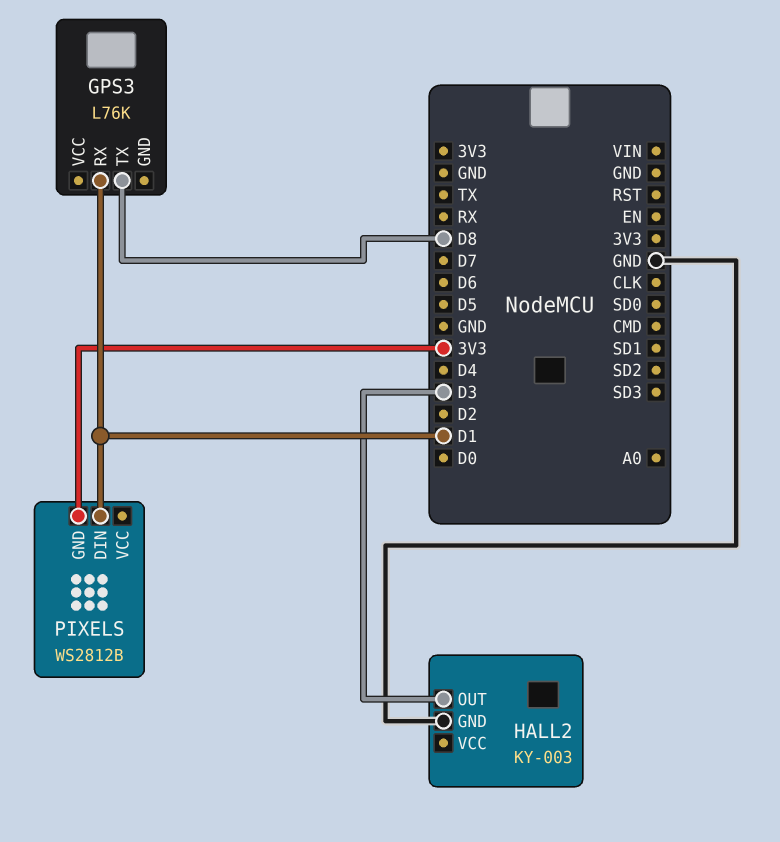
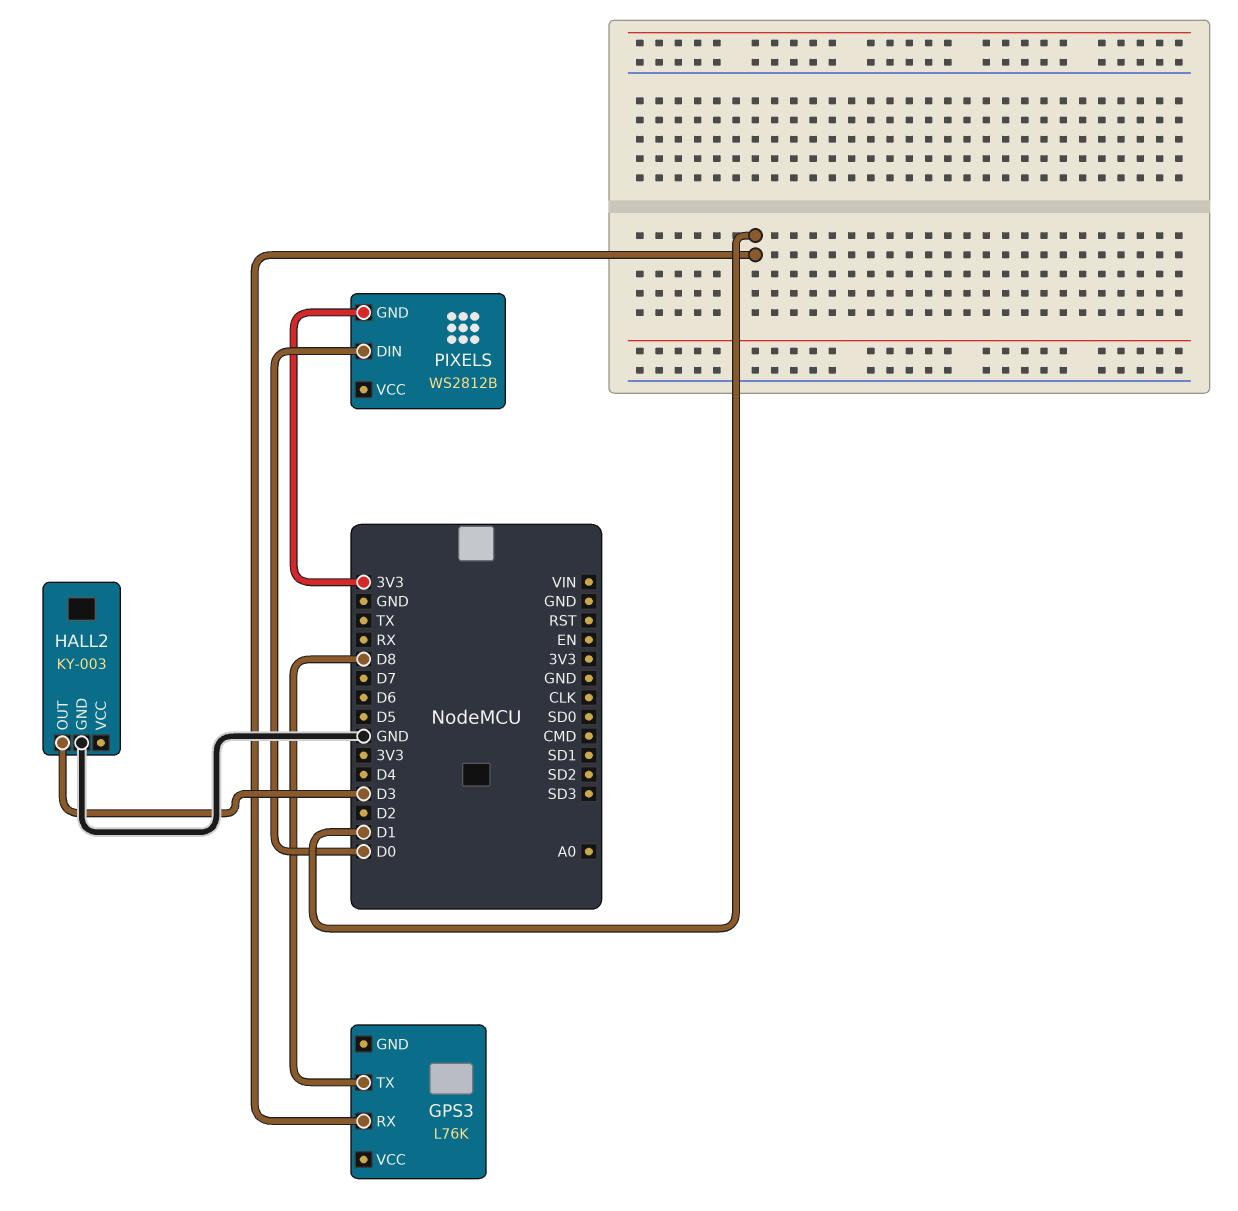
PIXELS pin DIN: D1 -> D0

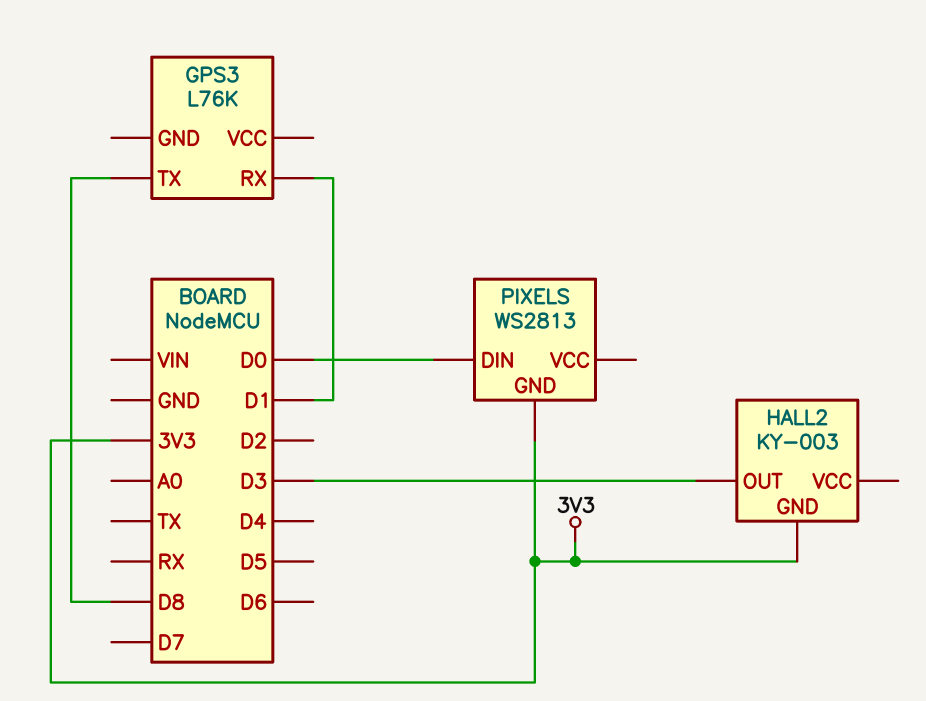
HALL2 pin GND: GND -> 3V3
PIXELS: WS2812B -> WS2813

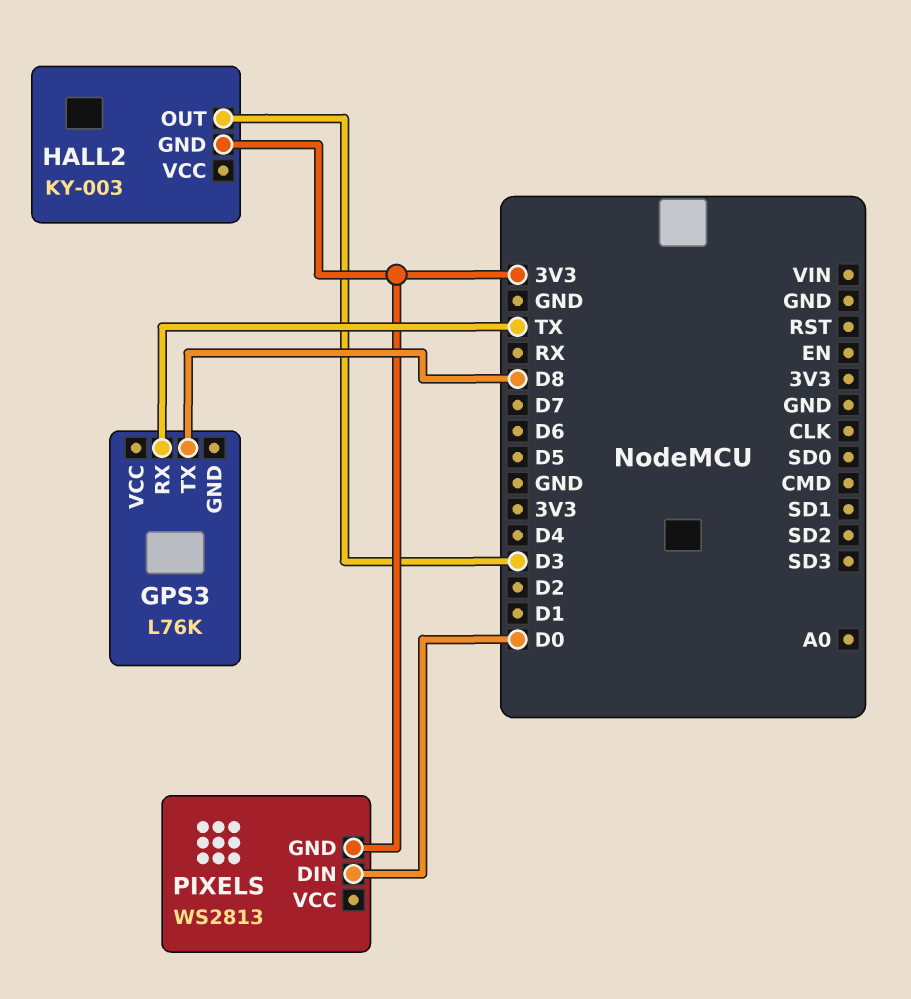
GPS3 pin RX: D1 -> TX

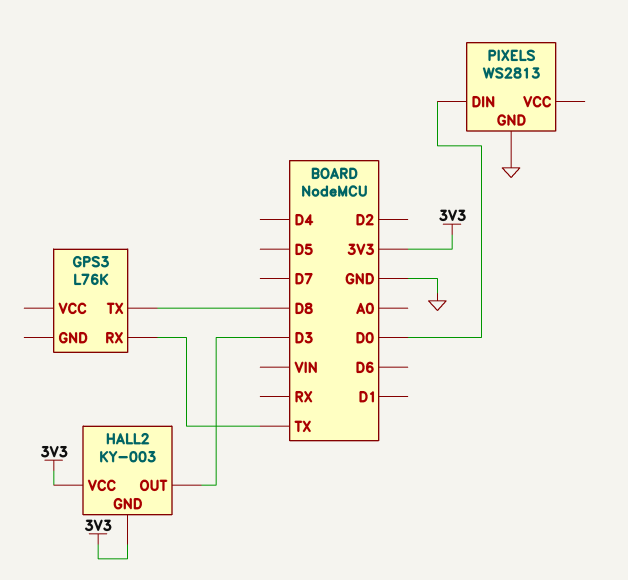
HALL2 pin VCC: none -> 3V3
PIXELS pin GND: 3V3 -> GND

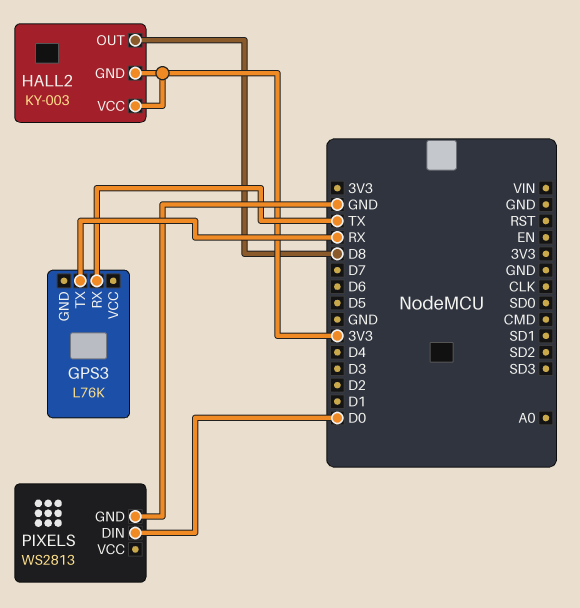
GPS3 pin TX: D8 -> RX
HALL2 pin OUT: D3 -> D8

